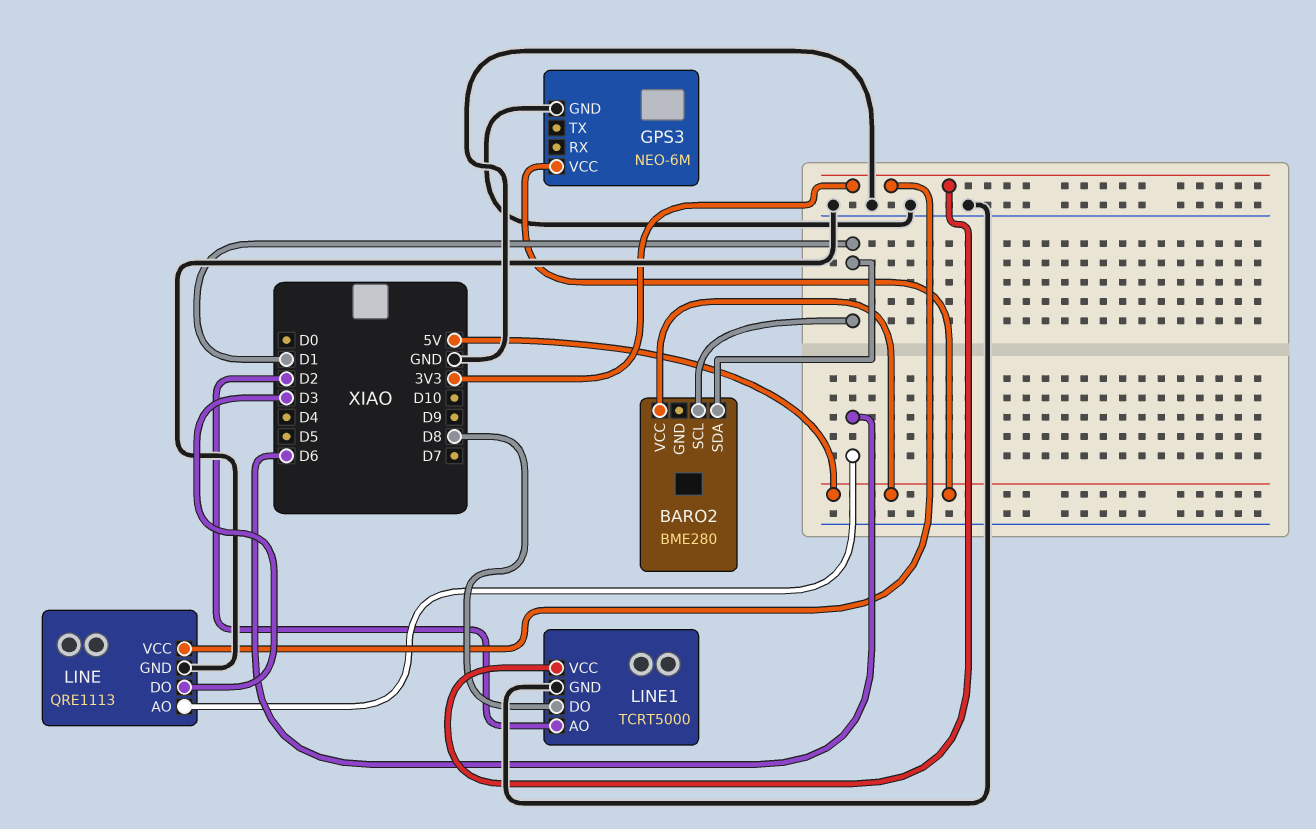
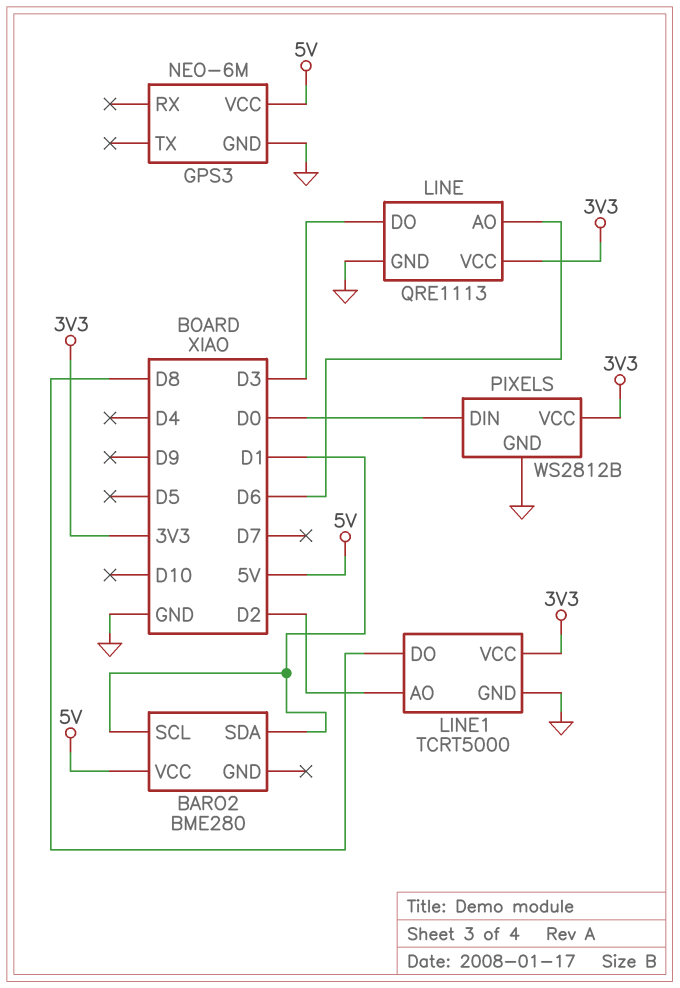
PIXELS: none -> WS2812B
PIXELS pin DIN: none -> D0
PIXELS pin GND: none -> GND
PIXELS pin VCC: none -> 3V3

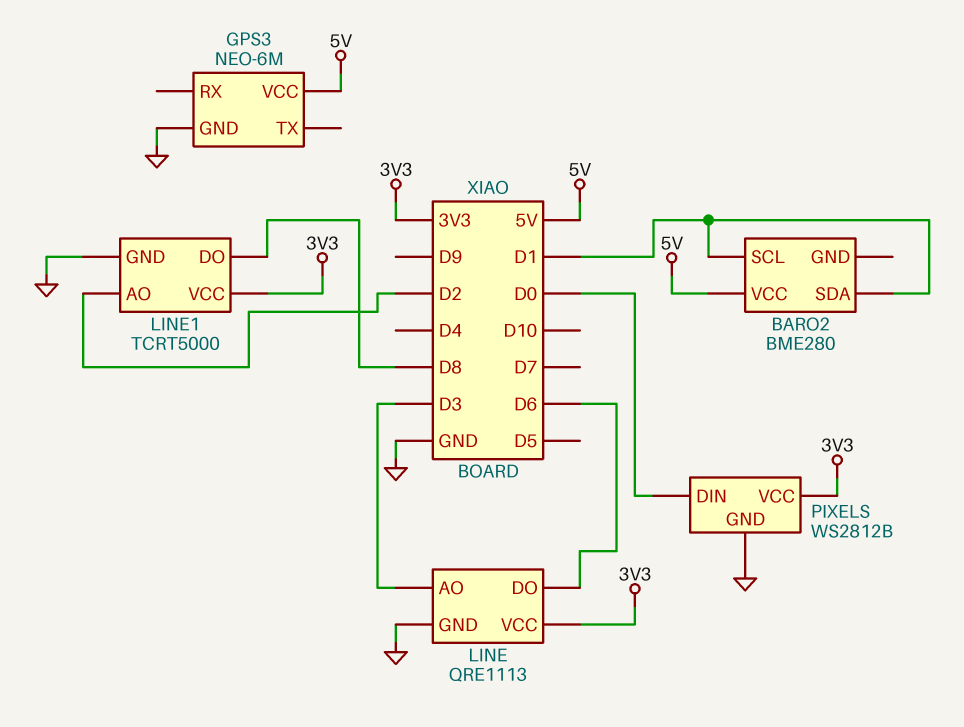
LINE pin AO: D6 -> D3
LINE pin DO: D3 -> D6

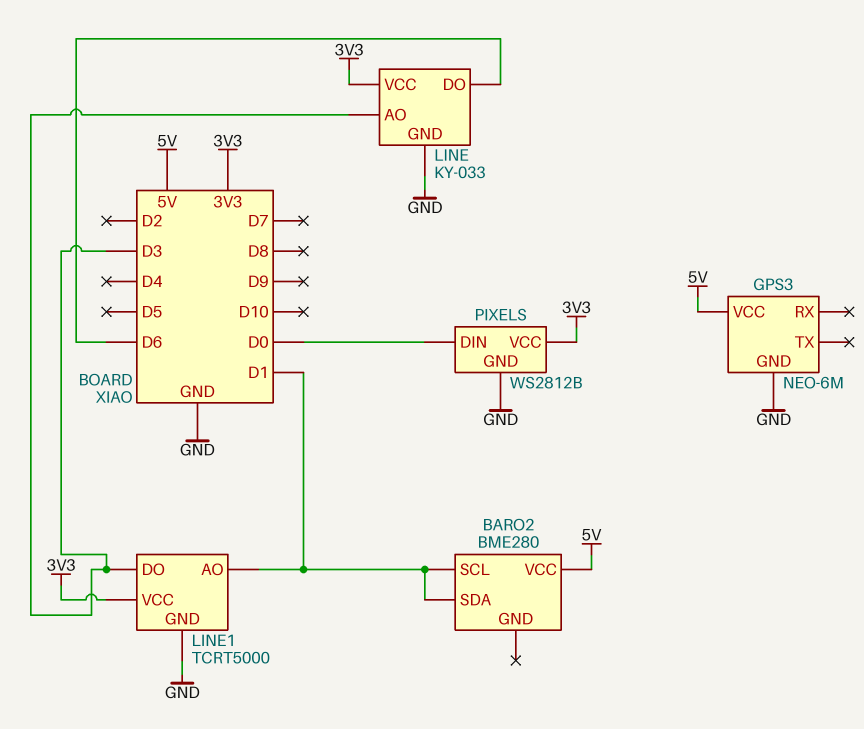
LINE: QRE1113 -> KY-033
LINE1 pin AO: D2 -> D1
LINE1 pin DO: D8 -> D3

